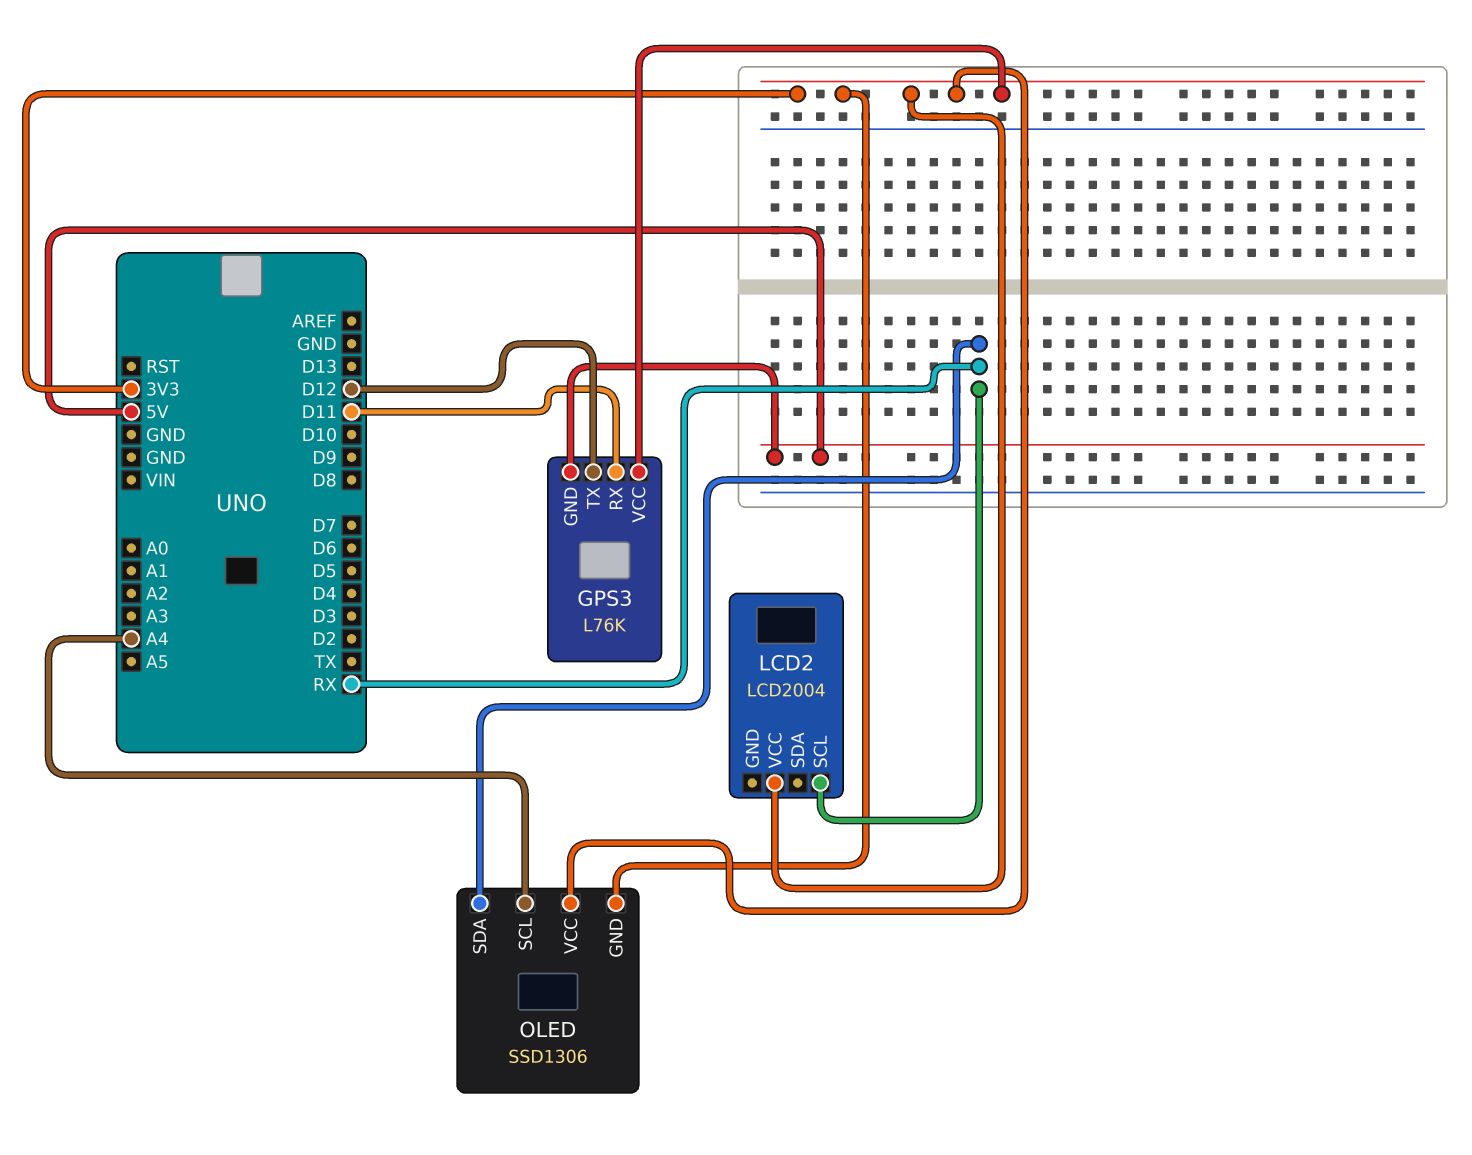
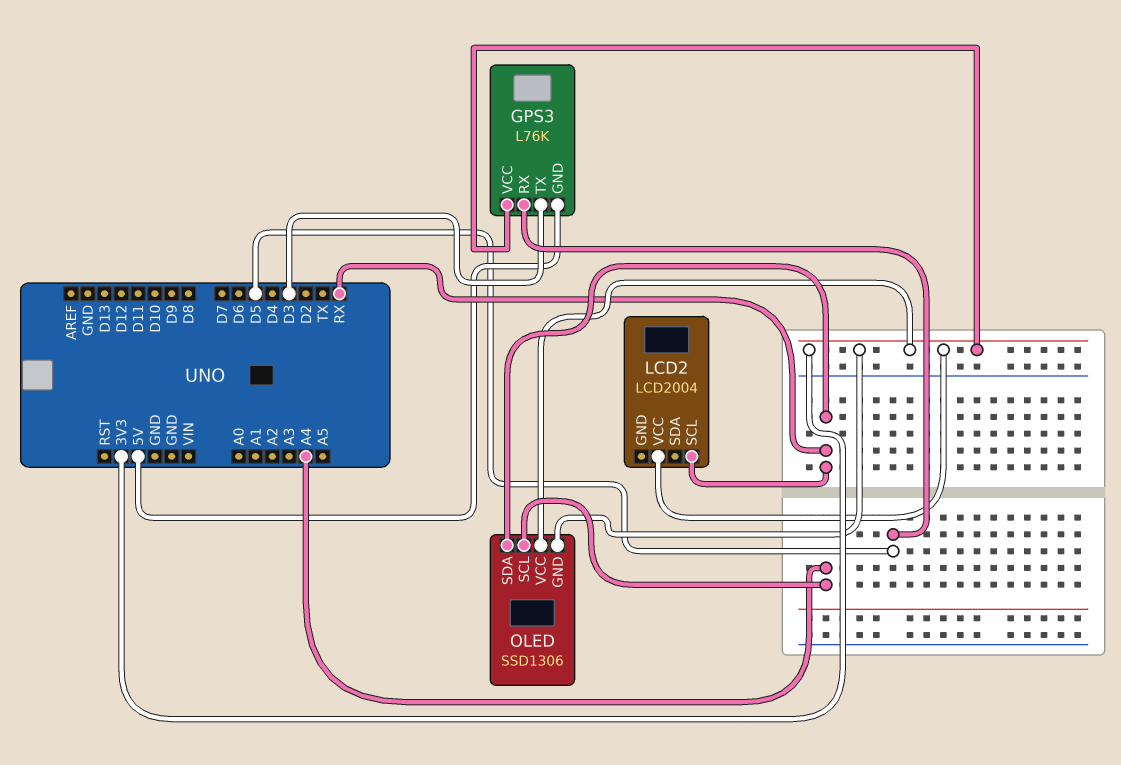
GPS3 pin RX: D11 -> D5
GPS3 pin TX: D12 -> D3

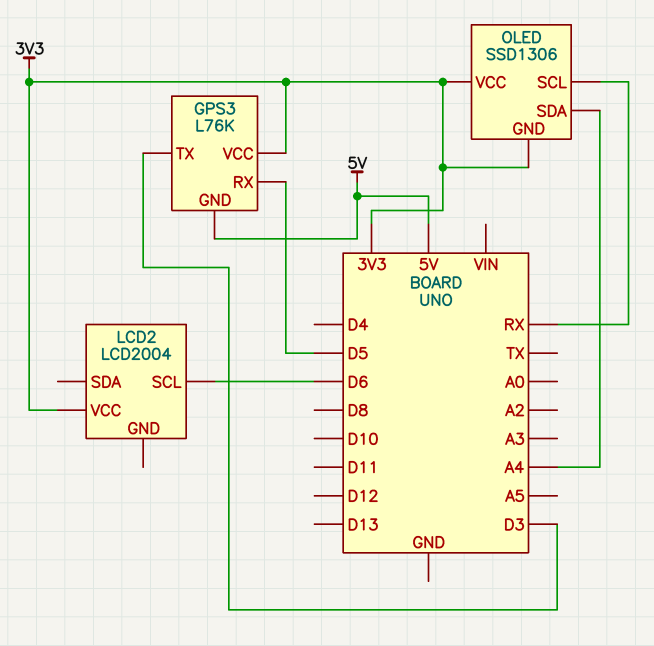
LCD2 pin SCL: RX -> D6
OLED pin SCL: A4 -> RX
OLED pin SDA: RX -> A4

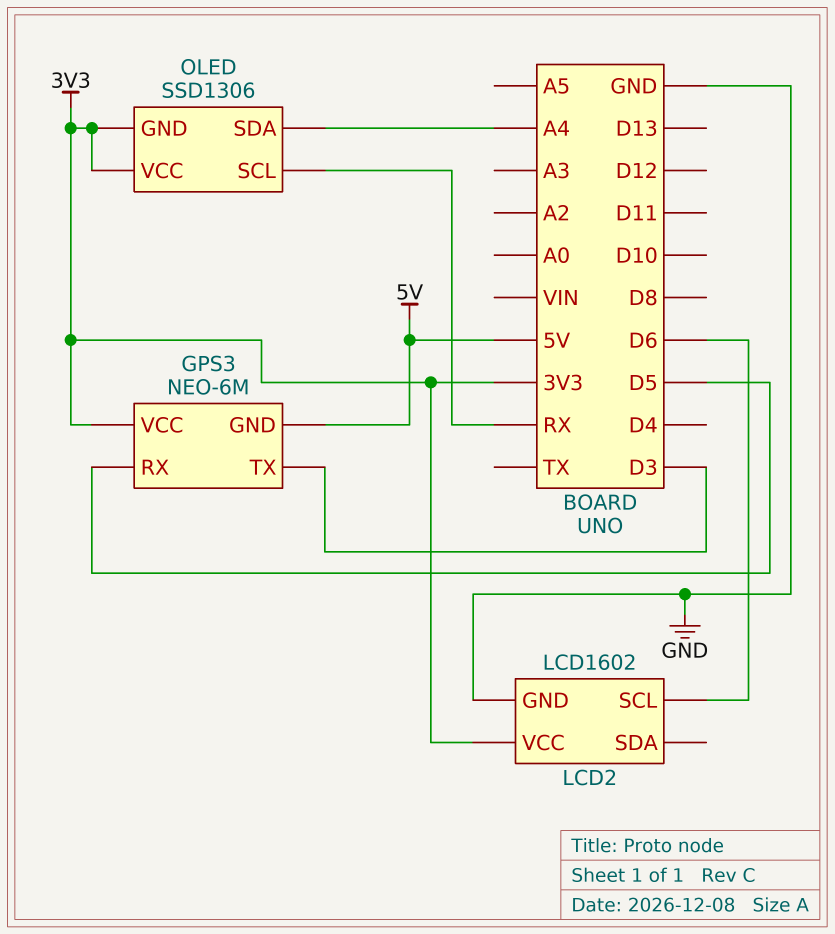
GPS3: L76K -> NEO-6M
LCD2: LCD2004 -> LCD1602
LCD2 pin GND: none -> GND

